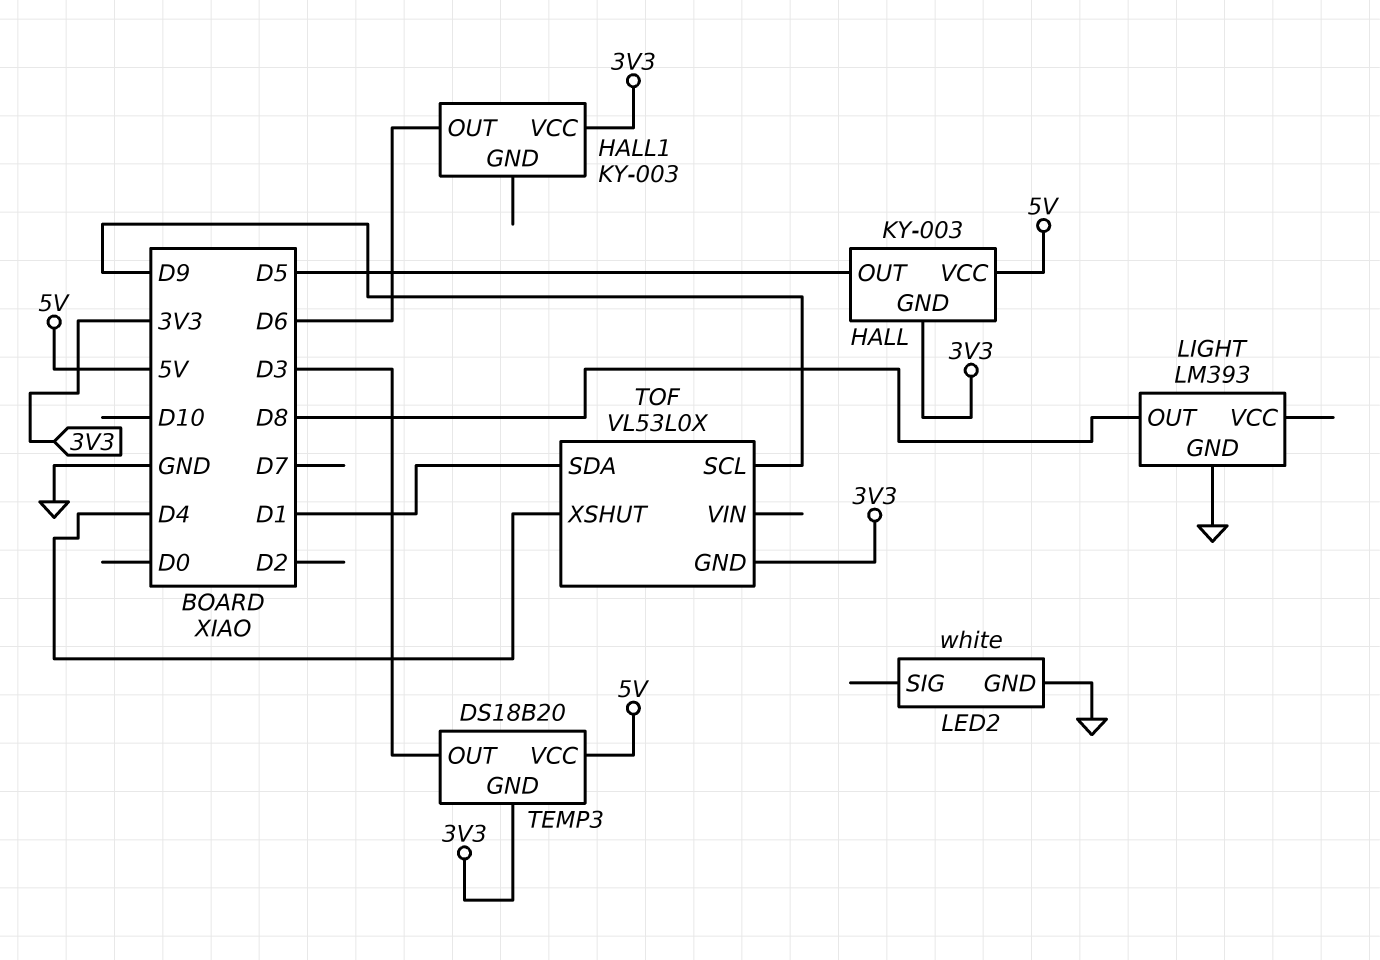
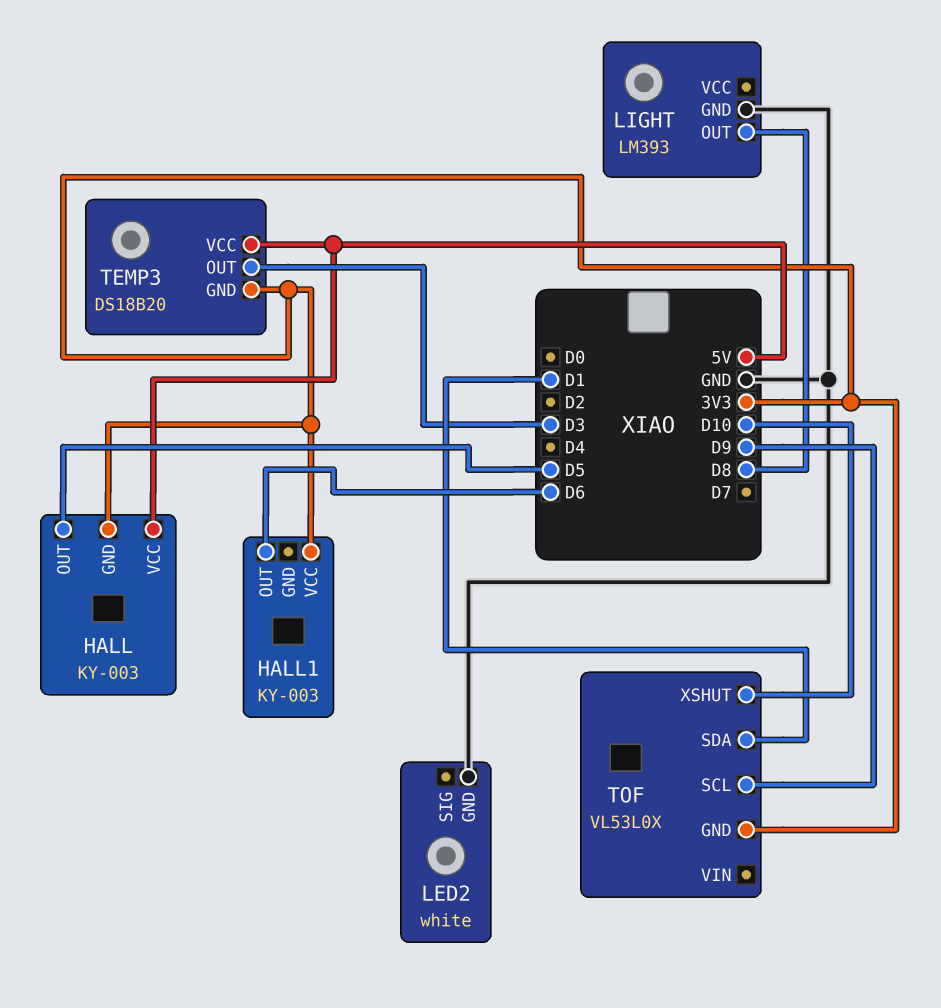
TOF pin XSHUT: D4 -> D10

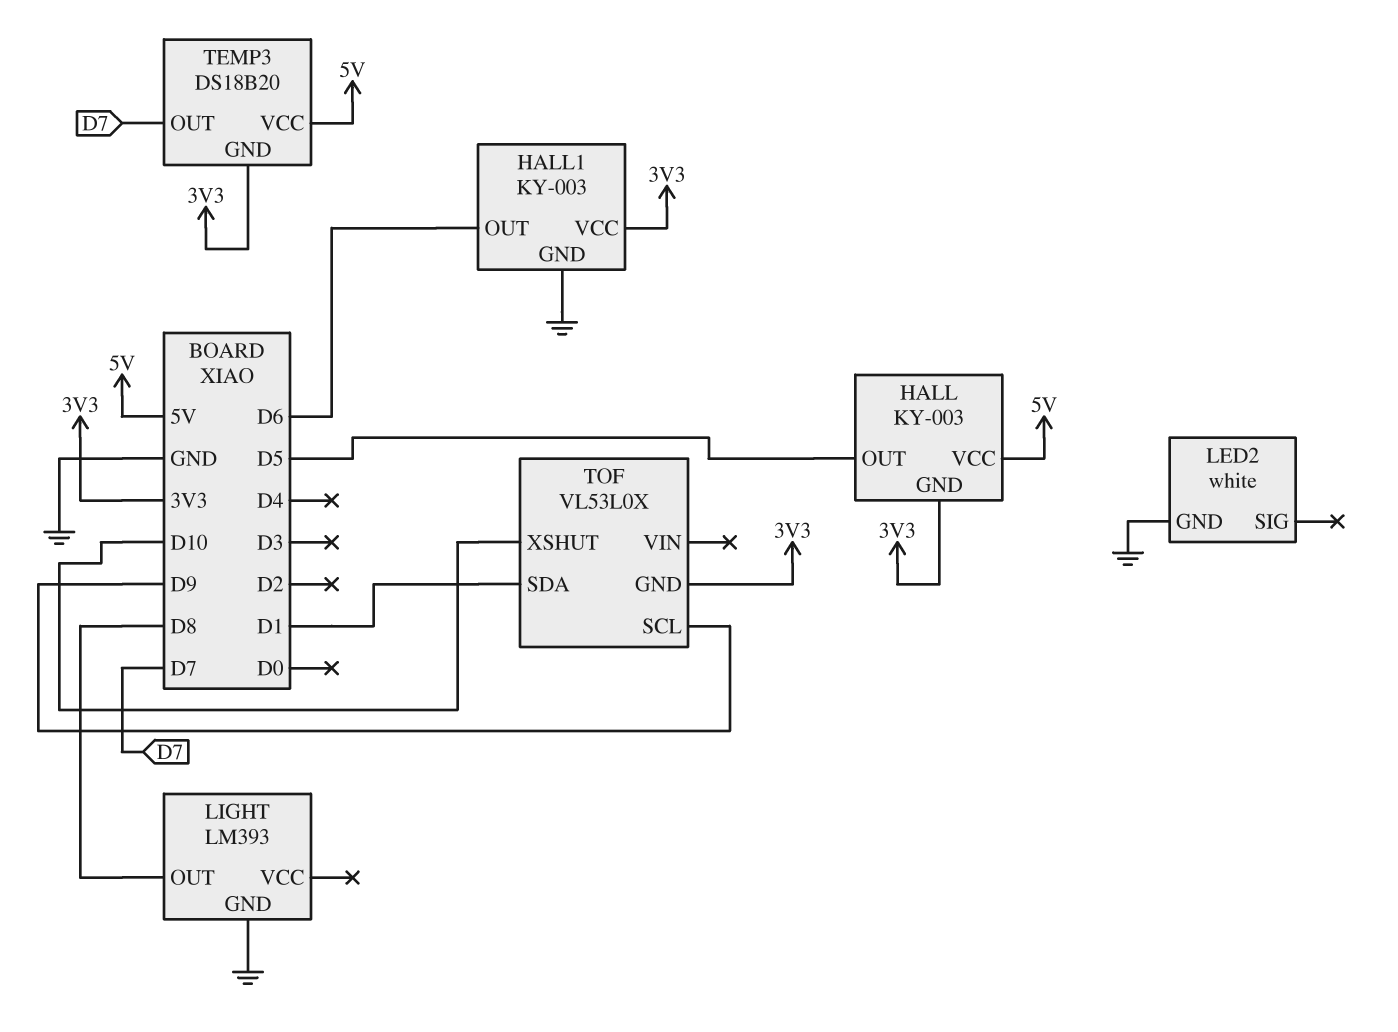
HALL1 pin GND: none -> GND
TEMP3 pin OUT: D3 -> D7

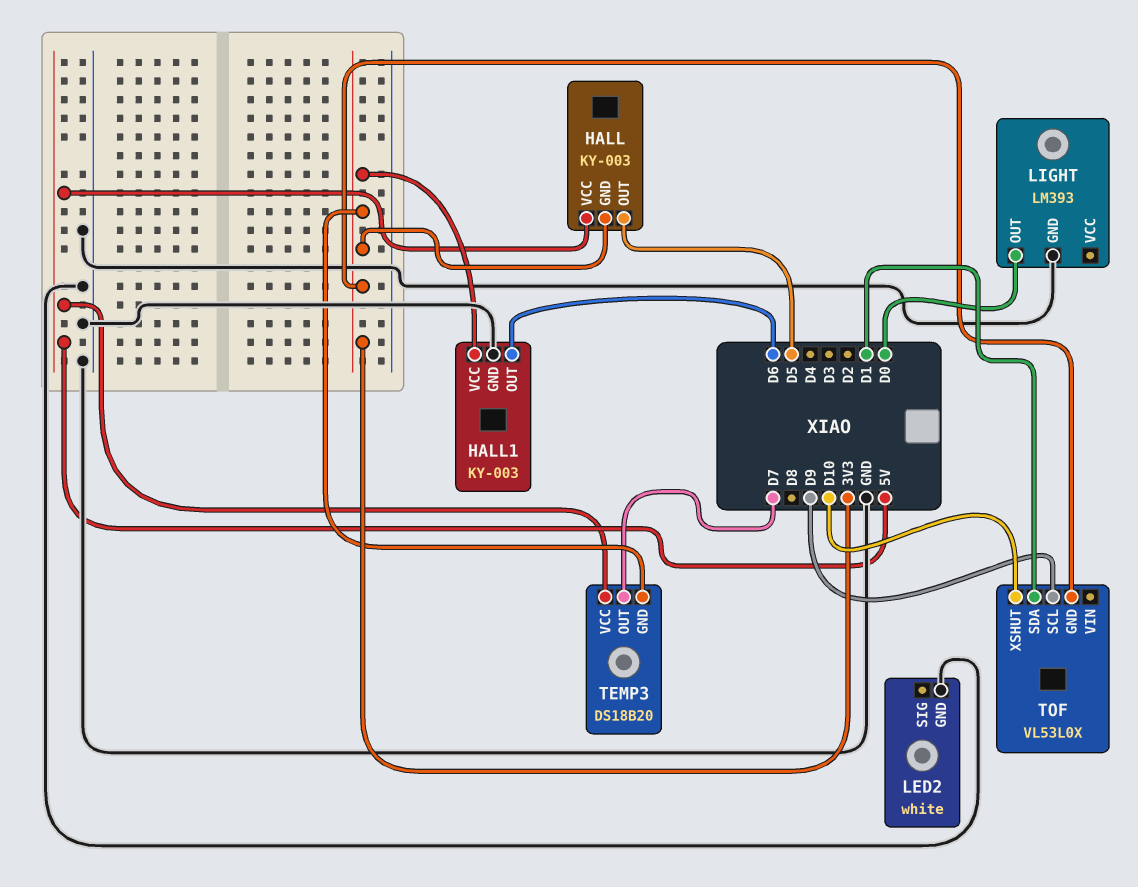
LIGHT pin OUT: D8 -> D0

